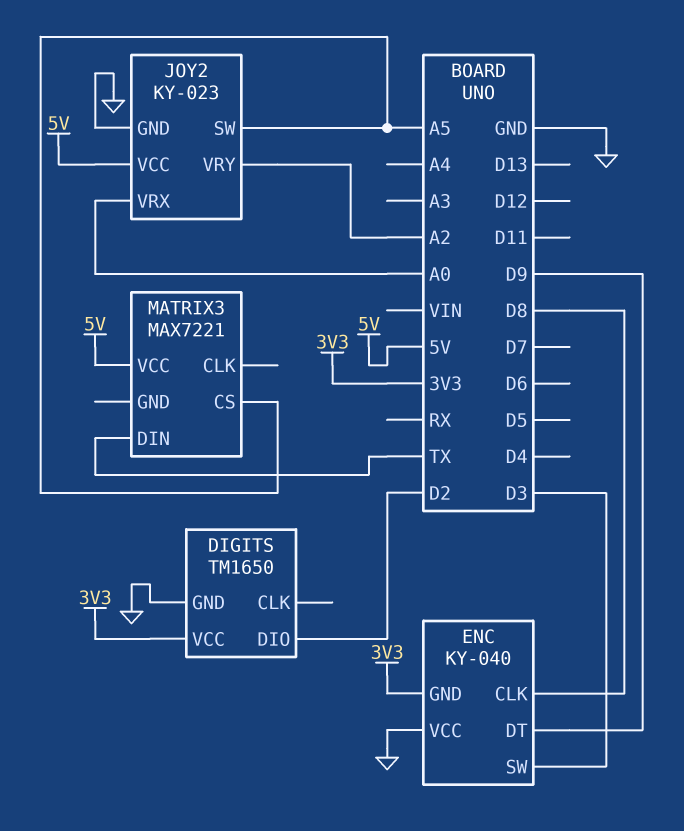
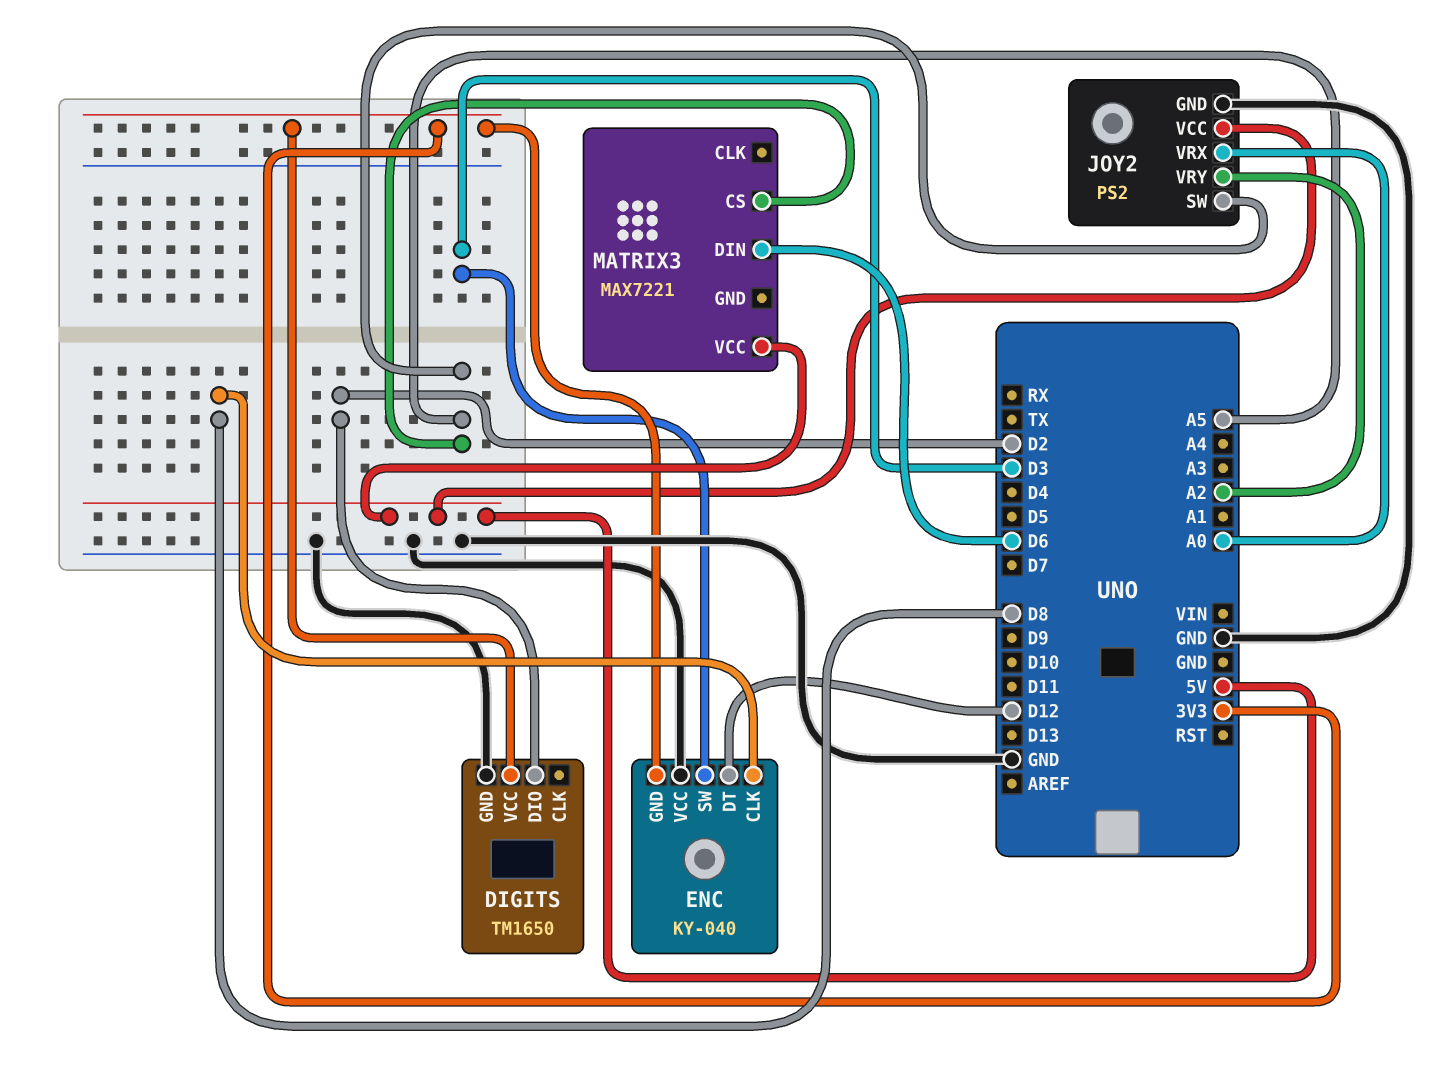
ENC pin DT: D9 -> D12
JOY2: KY-023 -> PS2
MATRIX3 pin DIN: TX -> D6

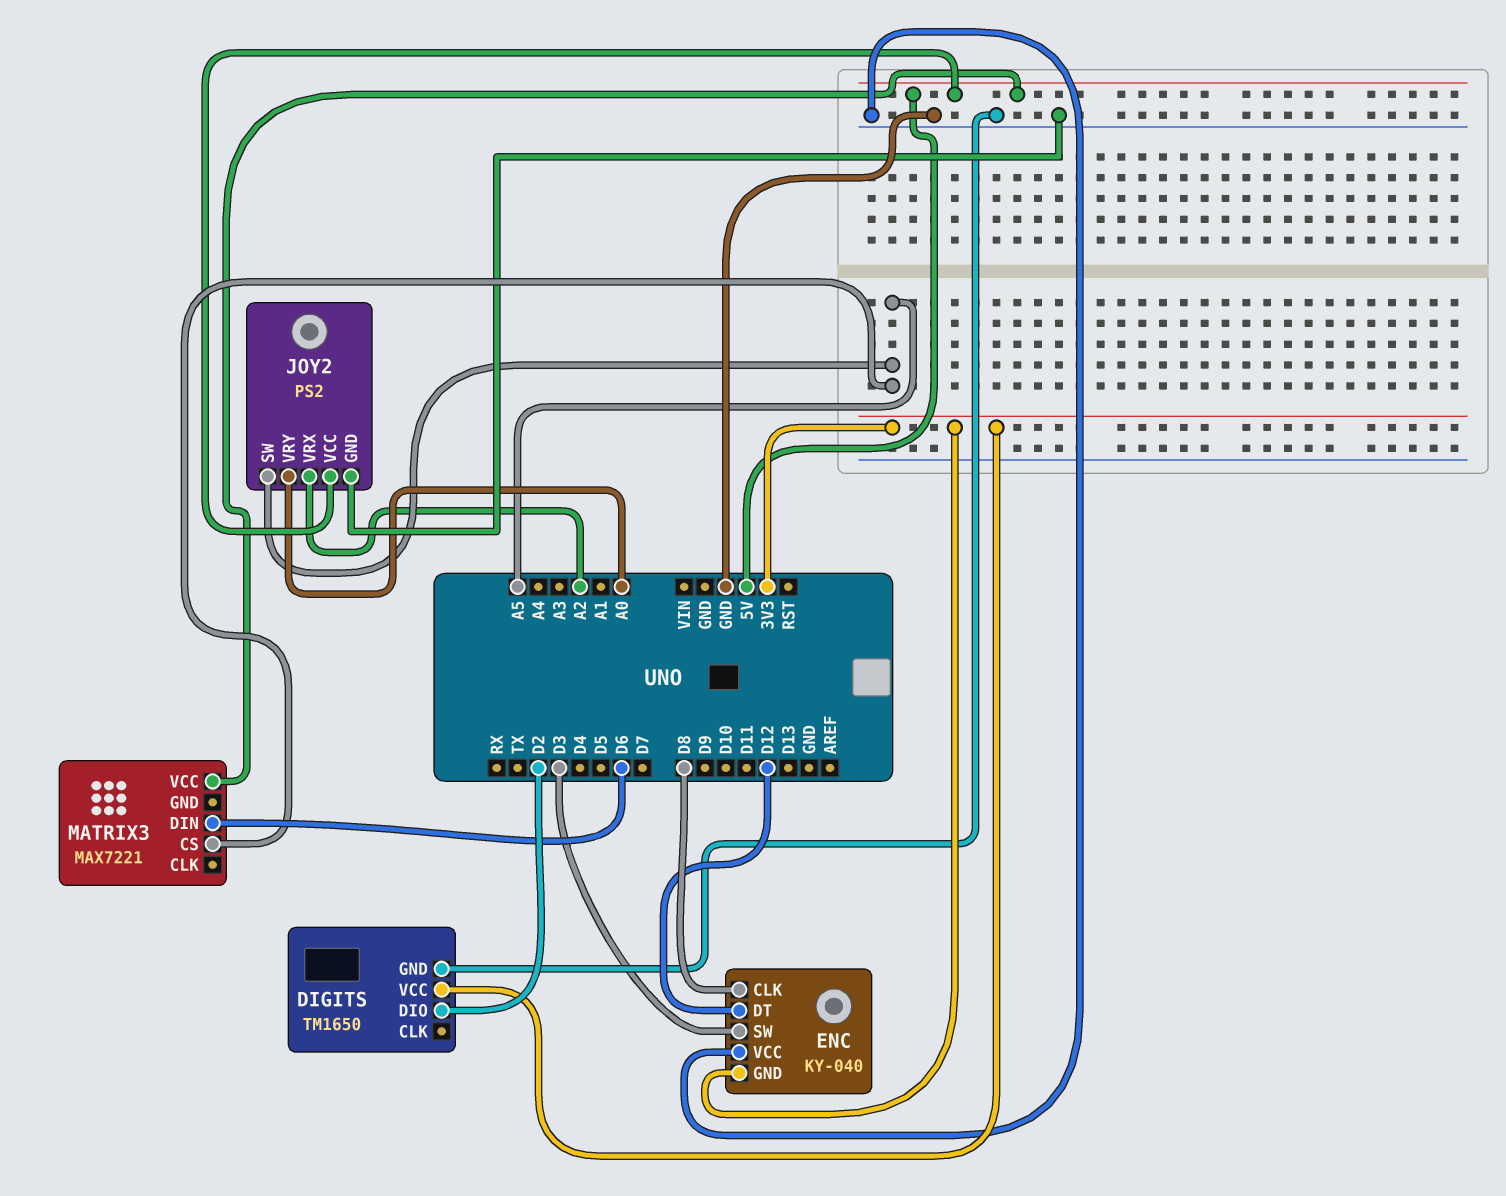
JOY2 pin VRX: A0 -> A2
JOY2 pin VRY: A2 -> A0

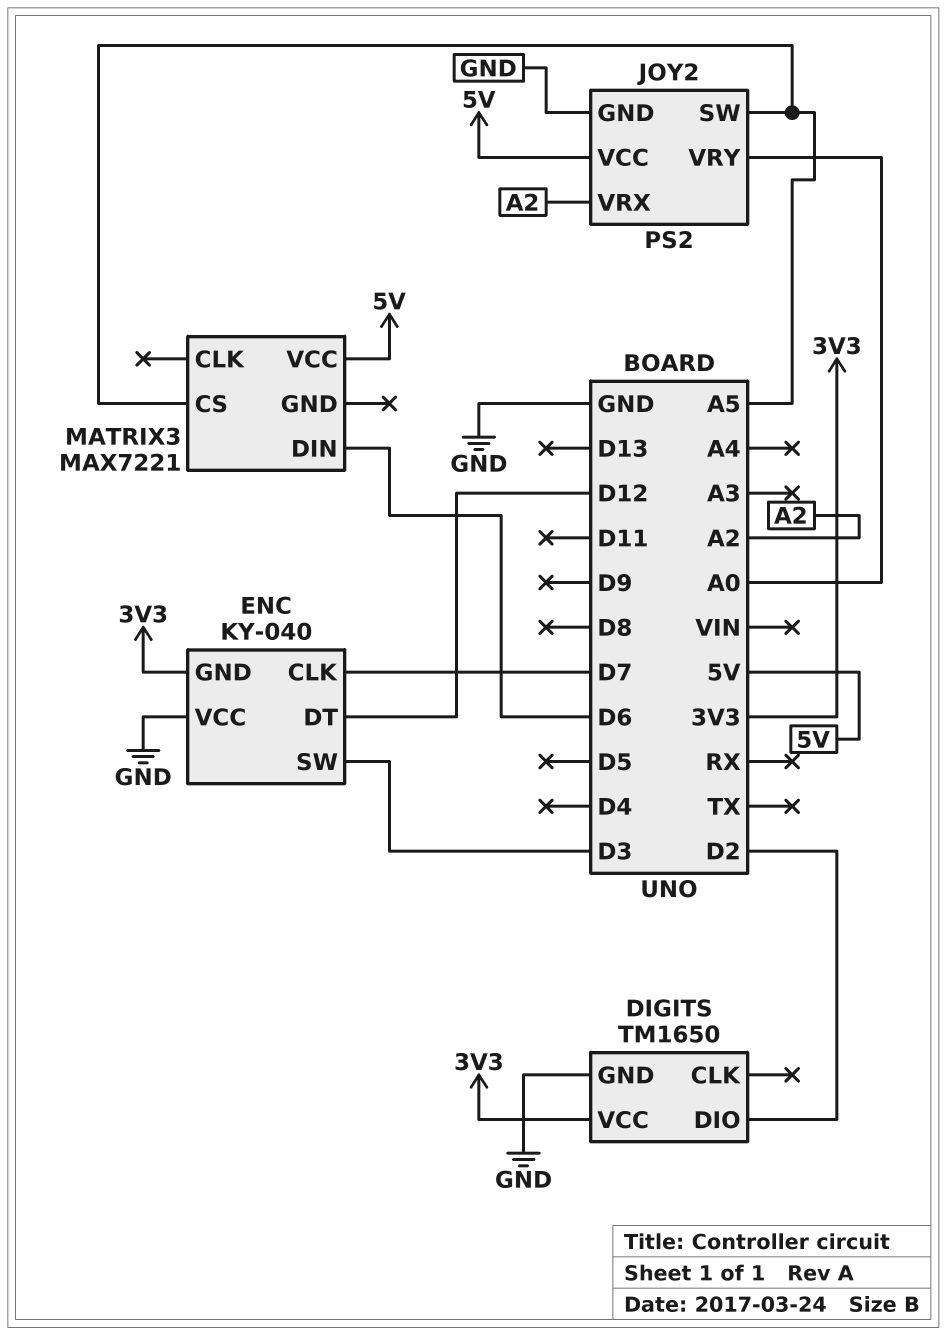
ENC pin CLK: D8 -> D7

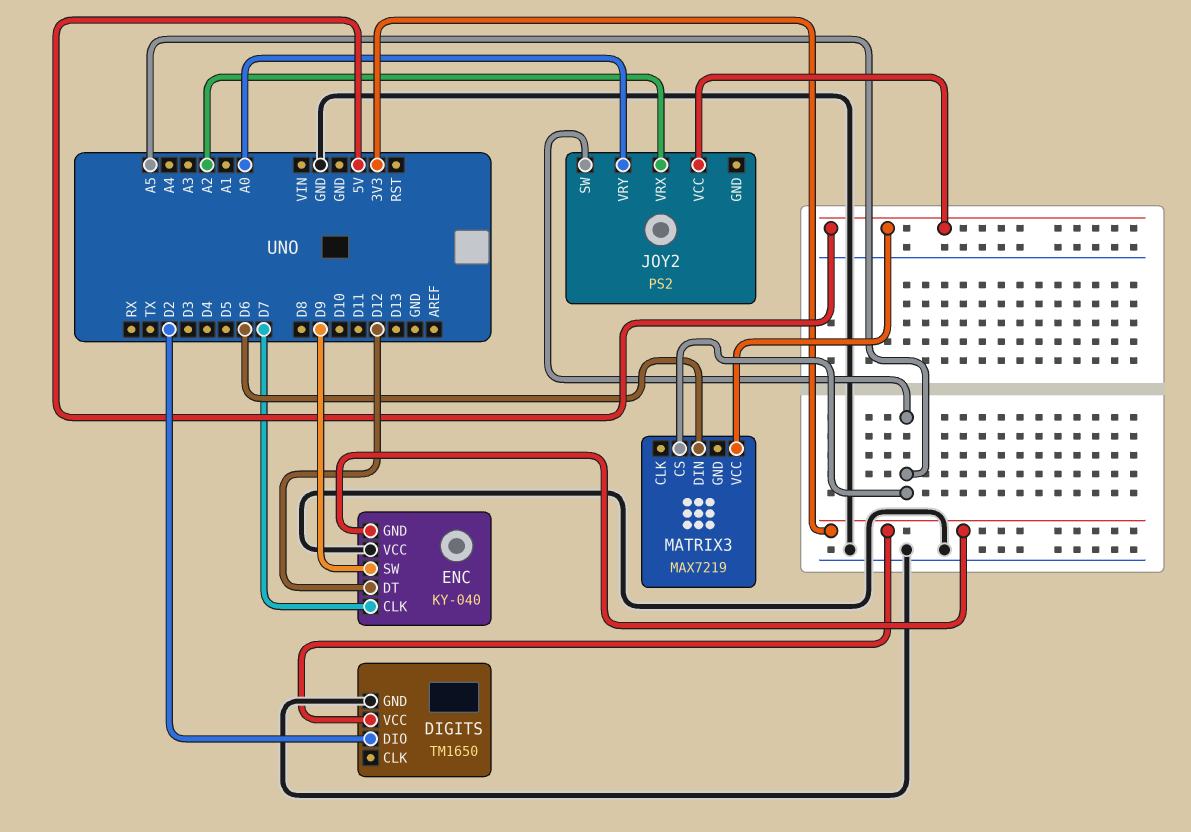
ENC pin SW: D3 -> D9
JOY2 pin GND: GND -> none
MATRIX3: MAX7221 -> MAX7219

